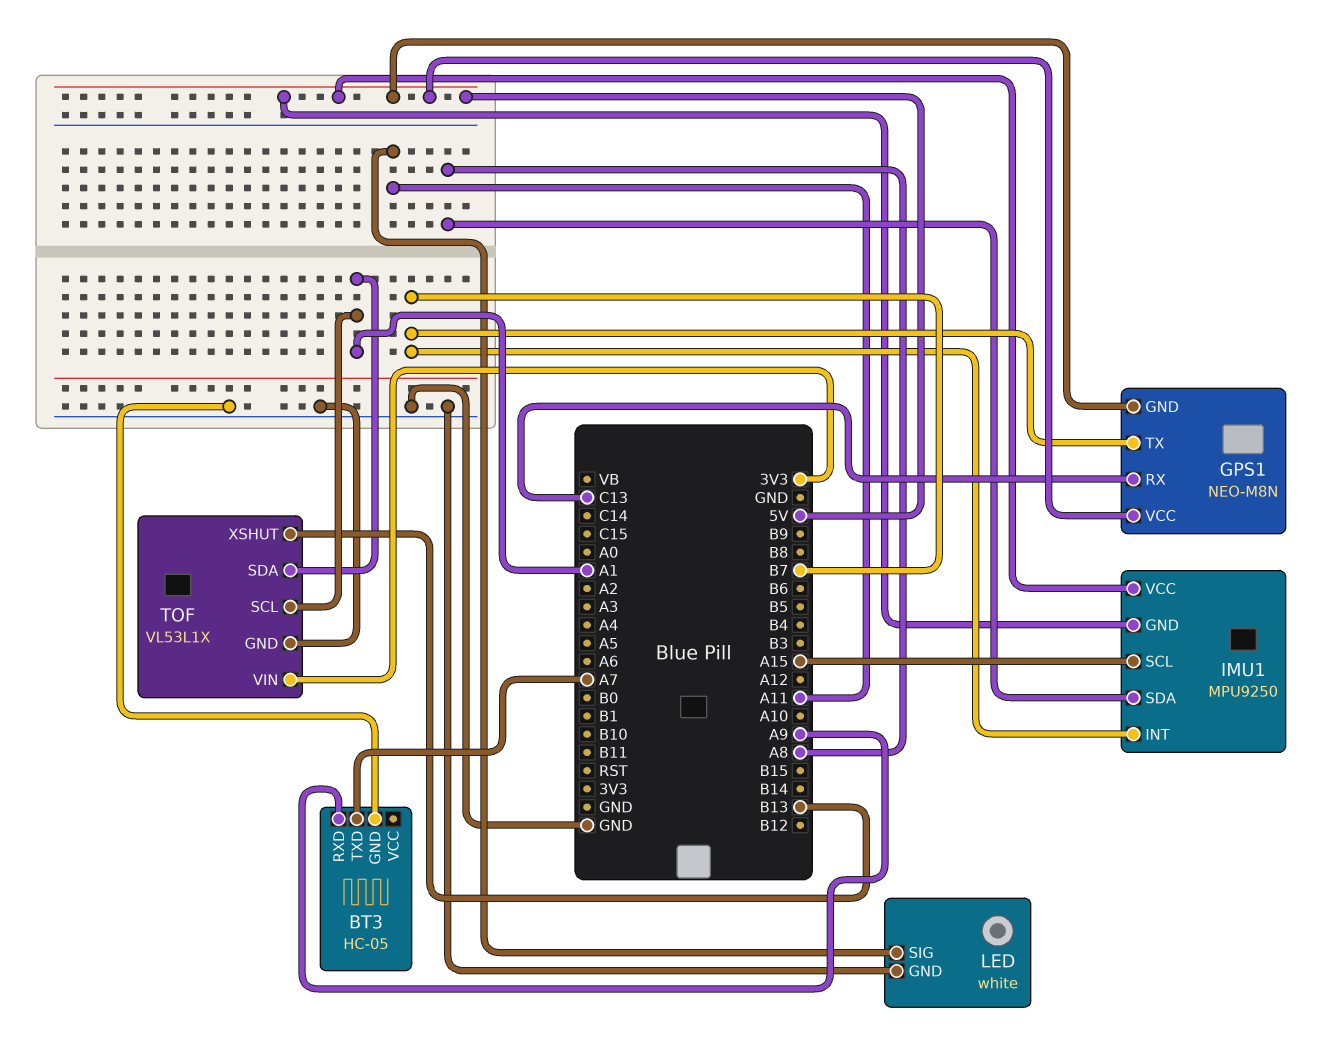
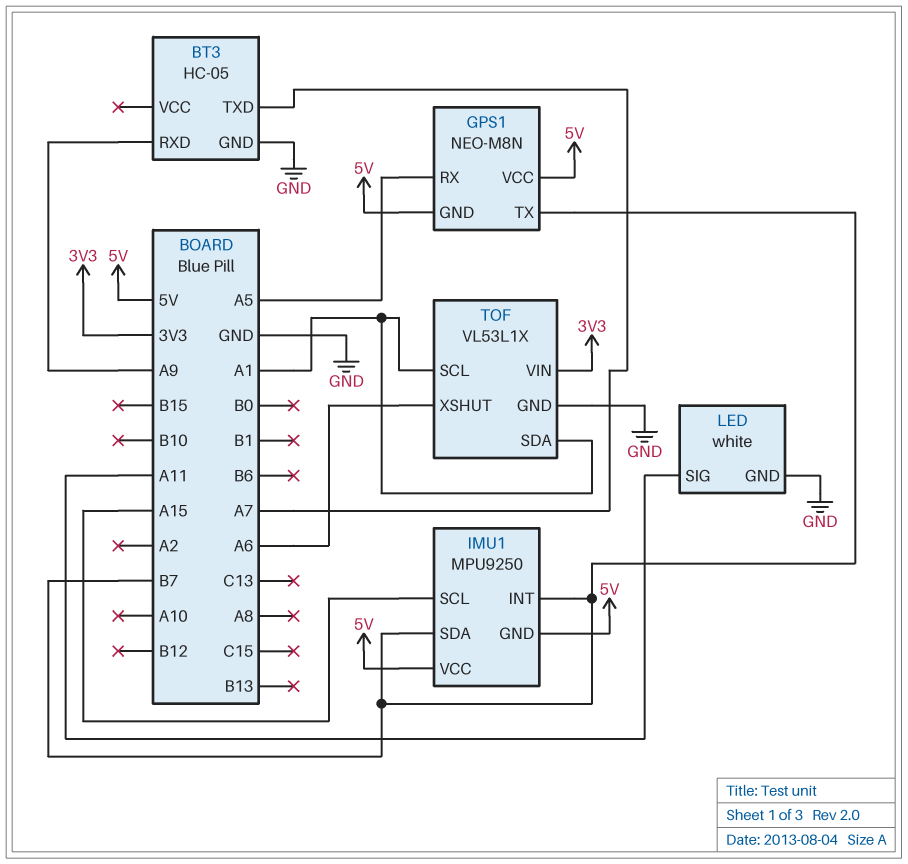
GPS1 pin RX: C13 -> A5
IMU1 pin SDA: A8 -> B7
TOF pin XSHUT: B13 -> A6

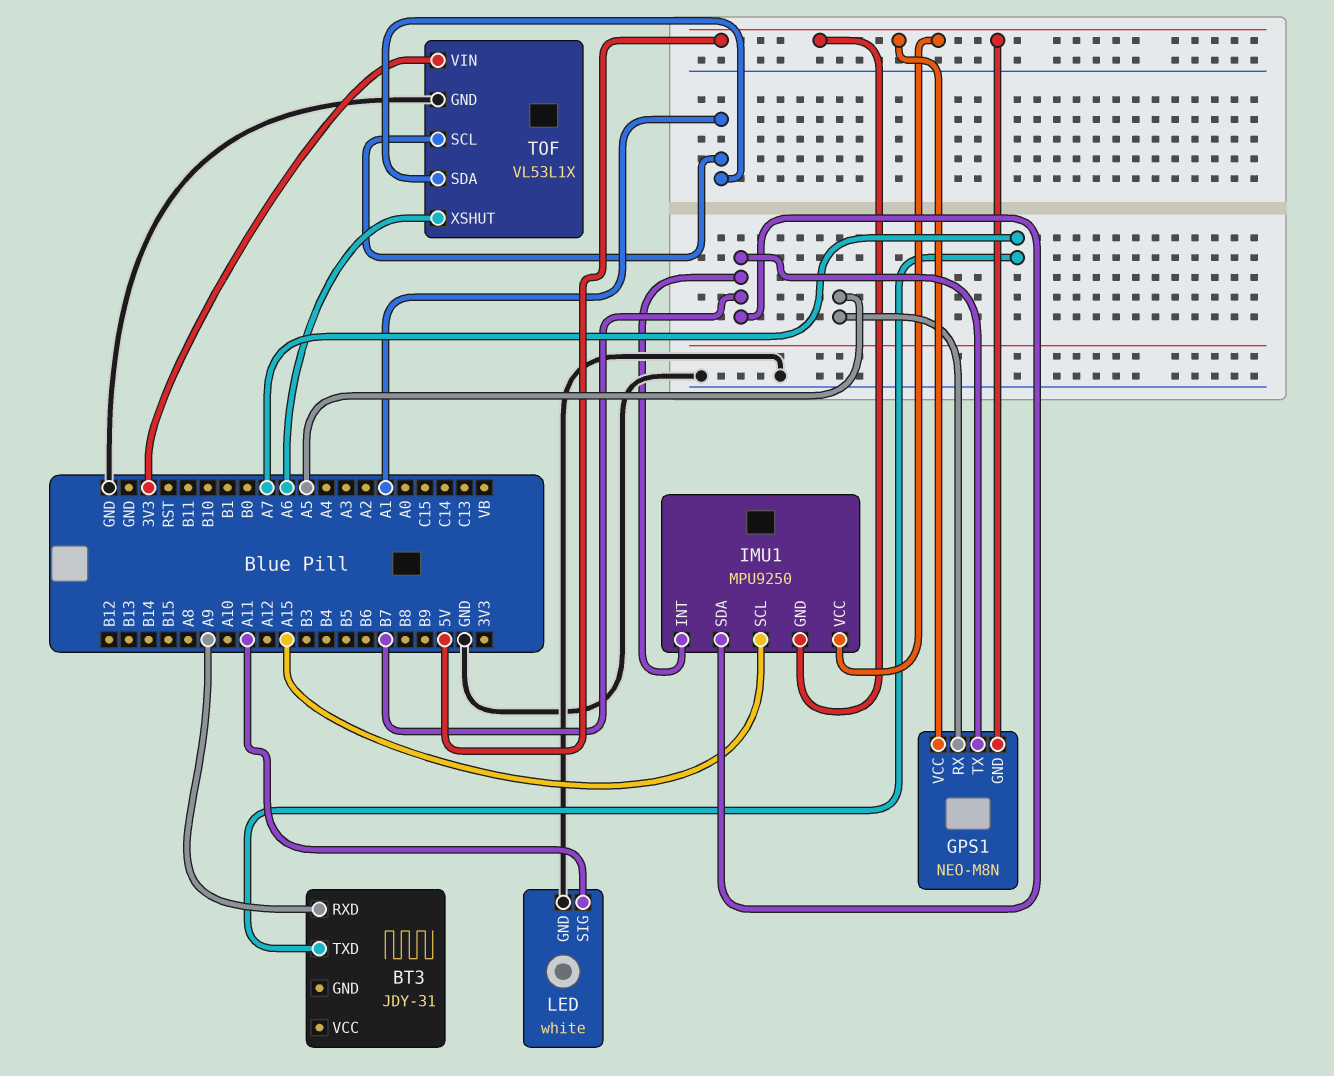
BT3: HC-05 -> JDY-31
BT3 pin GND: GND -> none

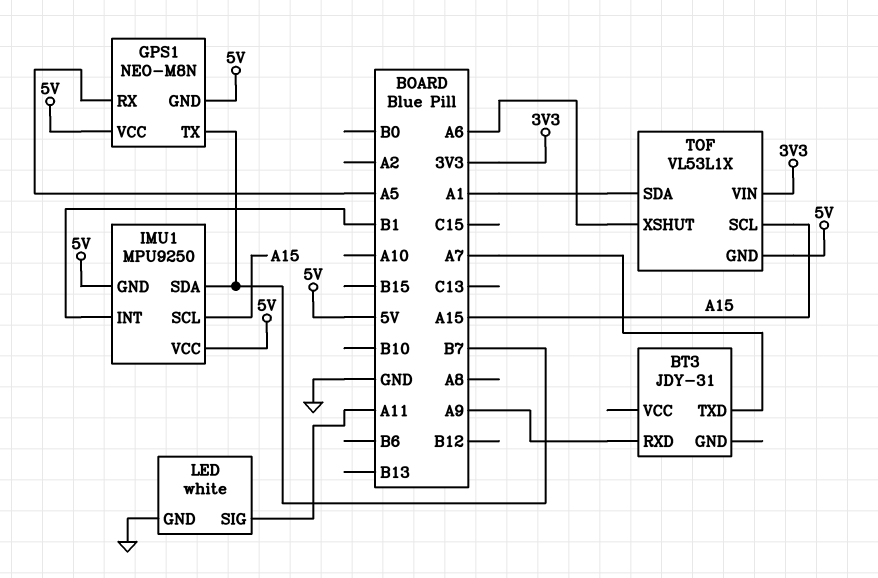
IMU1 pin INT: B7 -> B1
TOF pin GND: GND -> 5V
TOF pin SCL: A1 -> A15

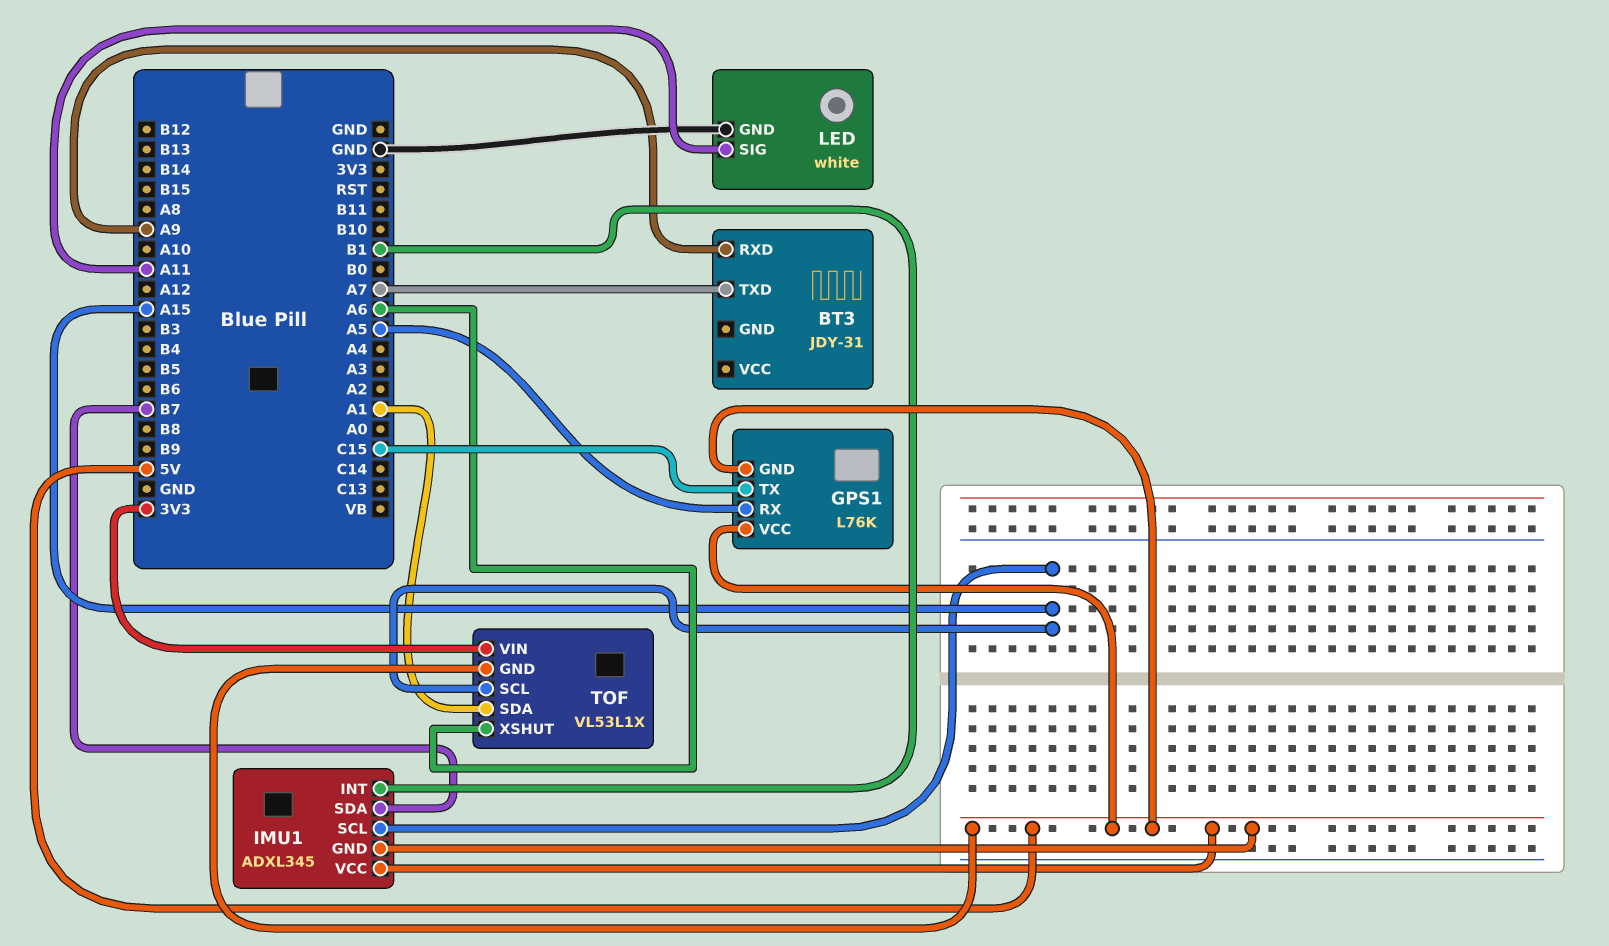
GPS1: NEO-M8N -> L76K
GPS1 pin TX: B7 -> C15
IMU1: MPU9250 -> ADXL345

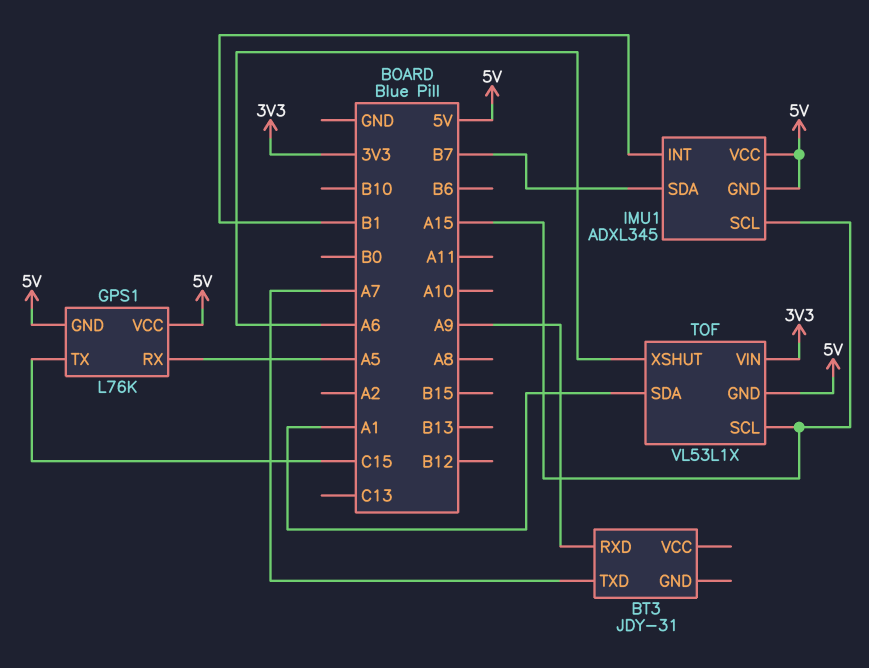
LED: white -> none
LED pin GND: GND -> none
LED pin SIG: A11 -> none

